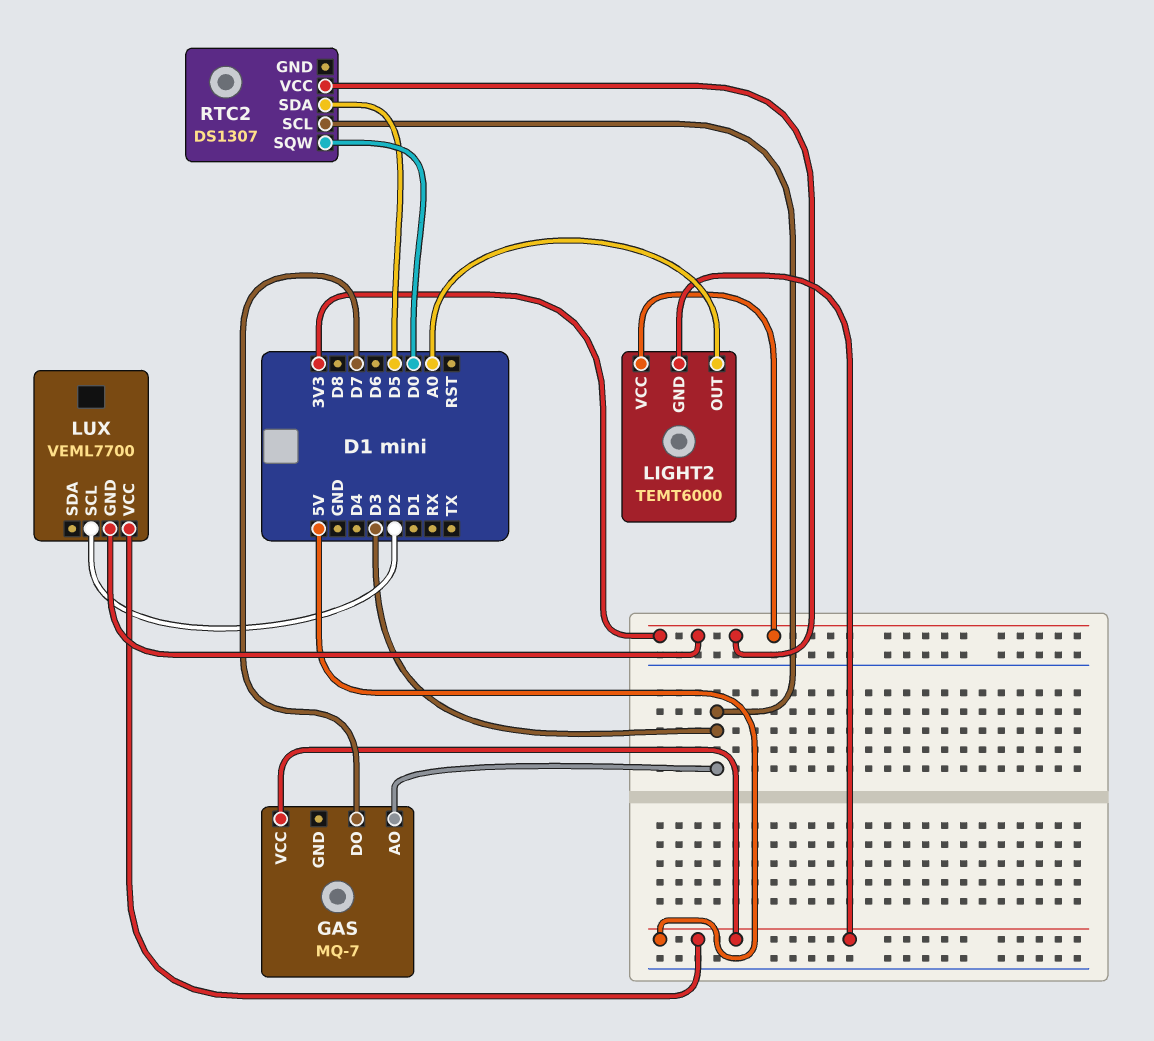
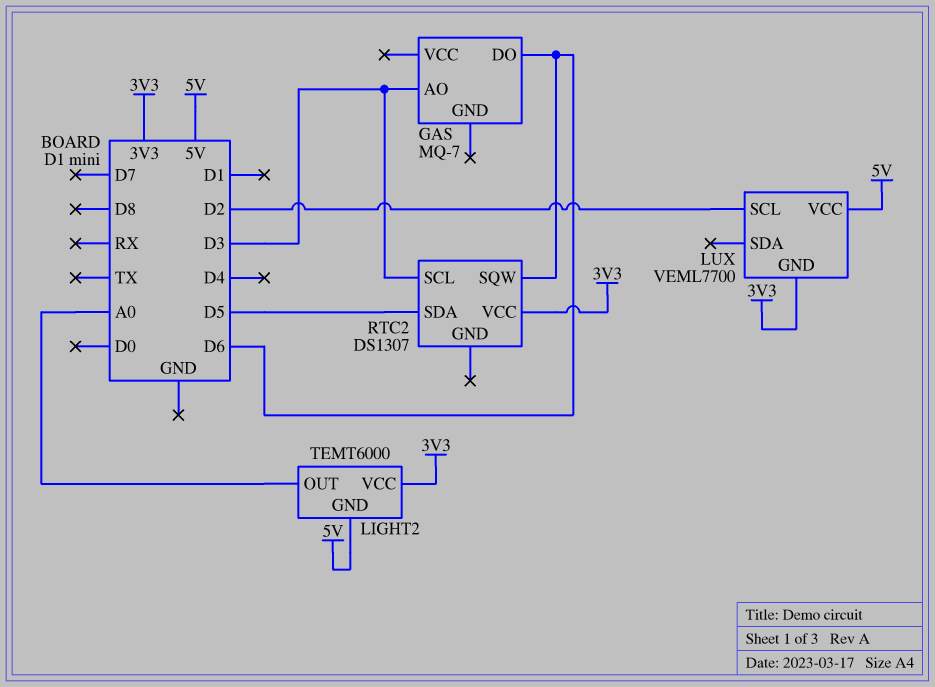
GAS pin DO: D7 -> D6
GAS pin VCC: 5V -> none
RTC2 pin SQW: D0 -> D6

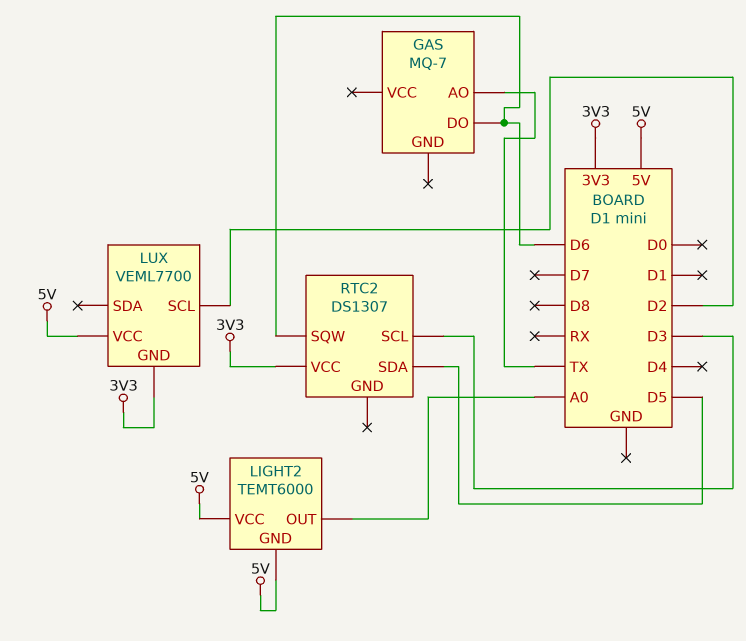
GAS pin AO: D3 -> TX
LIGHT2 pin VCC: 3V3 -> 5V

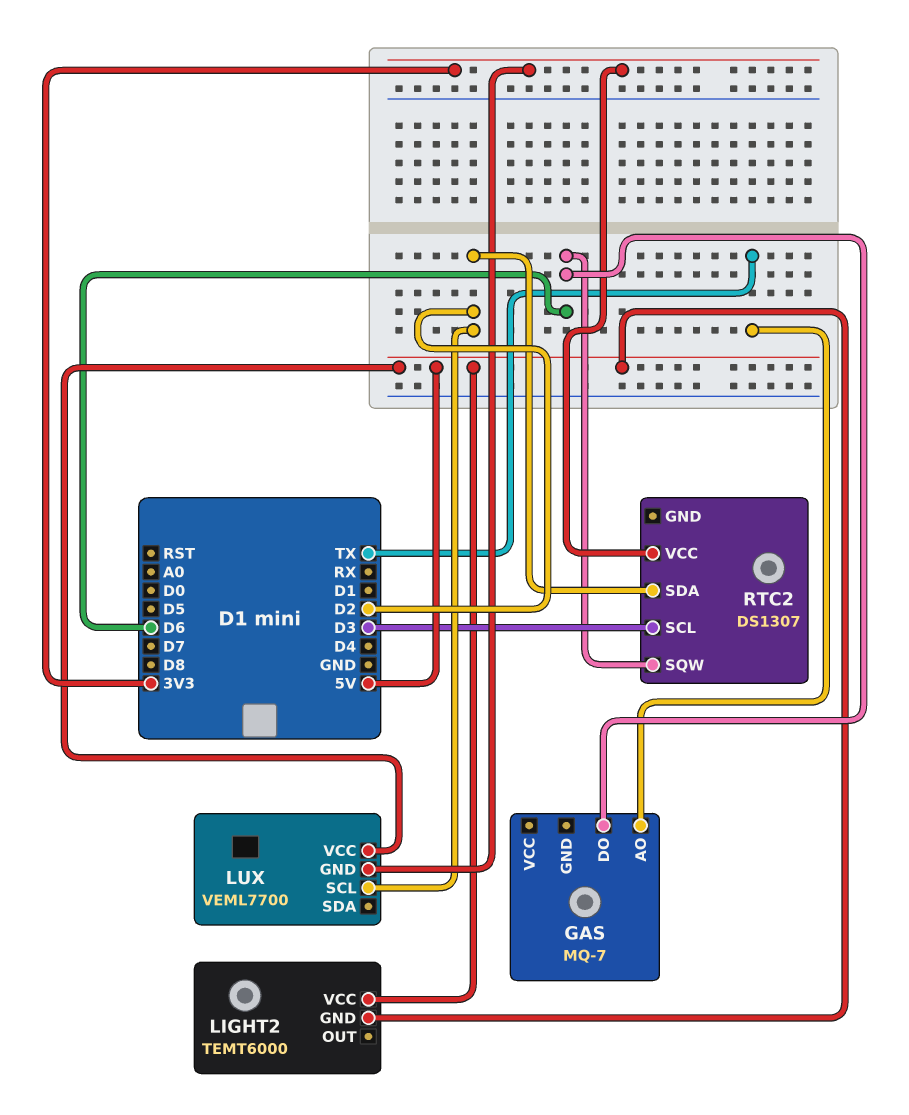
LIGHT2 pin OUT: A0 -> none
RTC2 pin SDA: D5 -> D2

